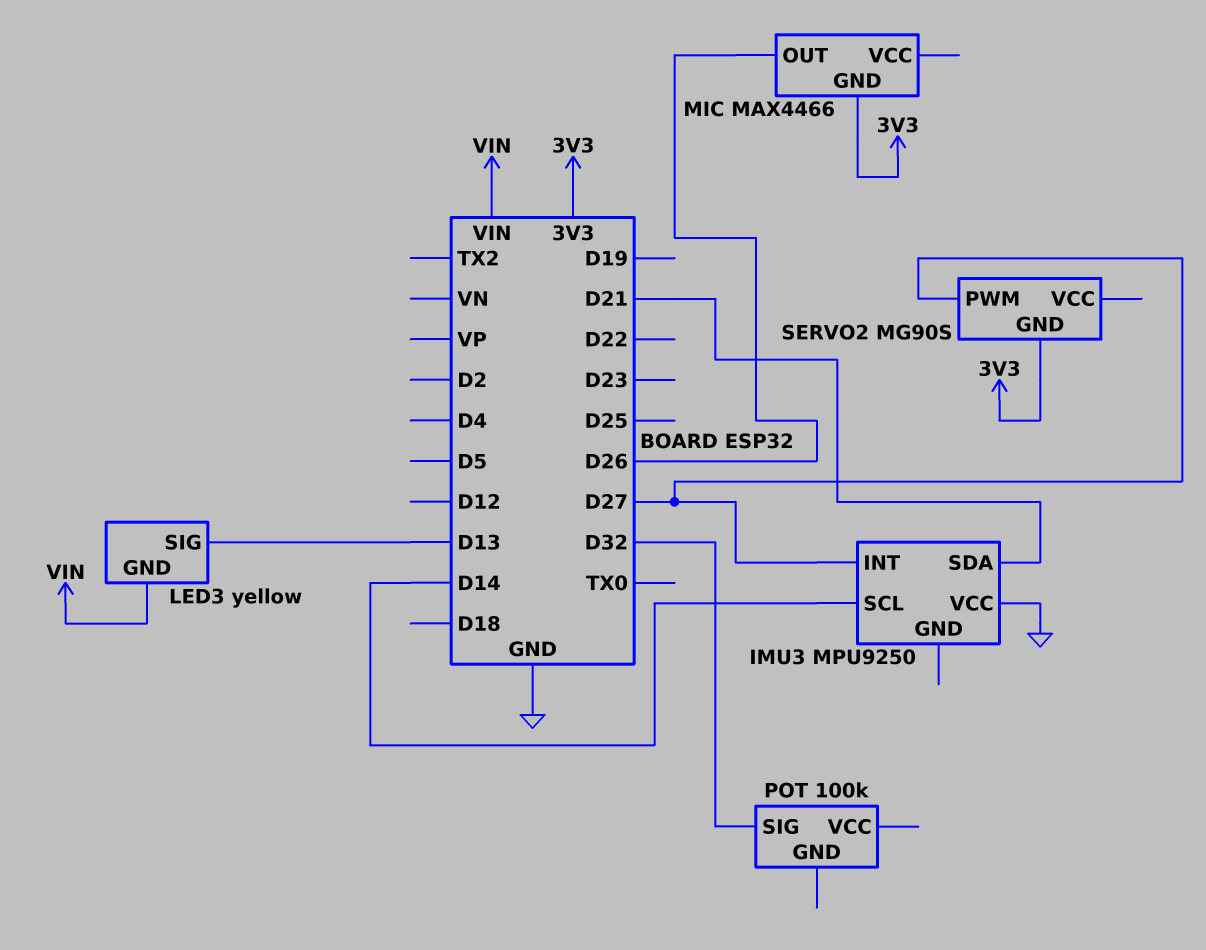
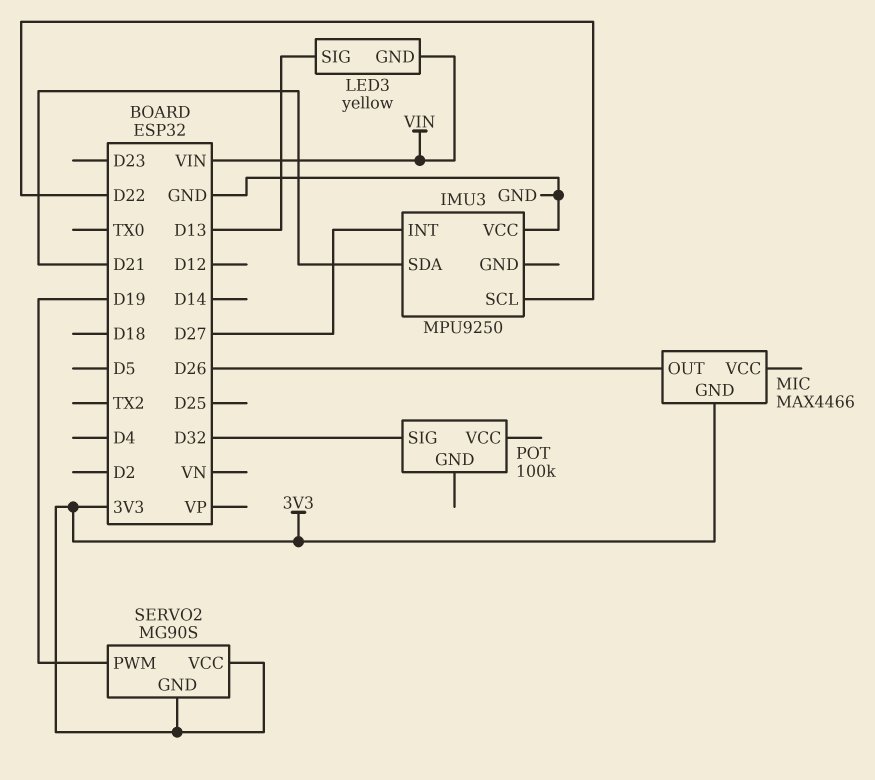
IMU3 pin SCL: D14 -> D22
SERVO2 pin PWM: D27 -> D19
SERVO2 pin VCC: none -> 3V3

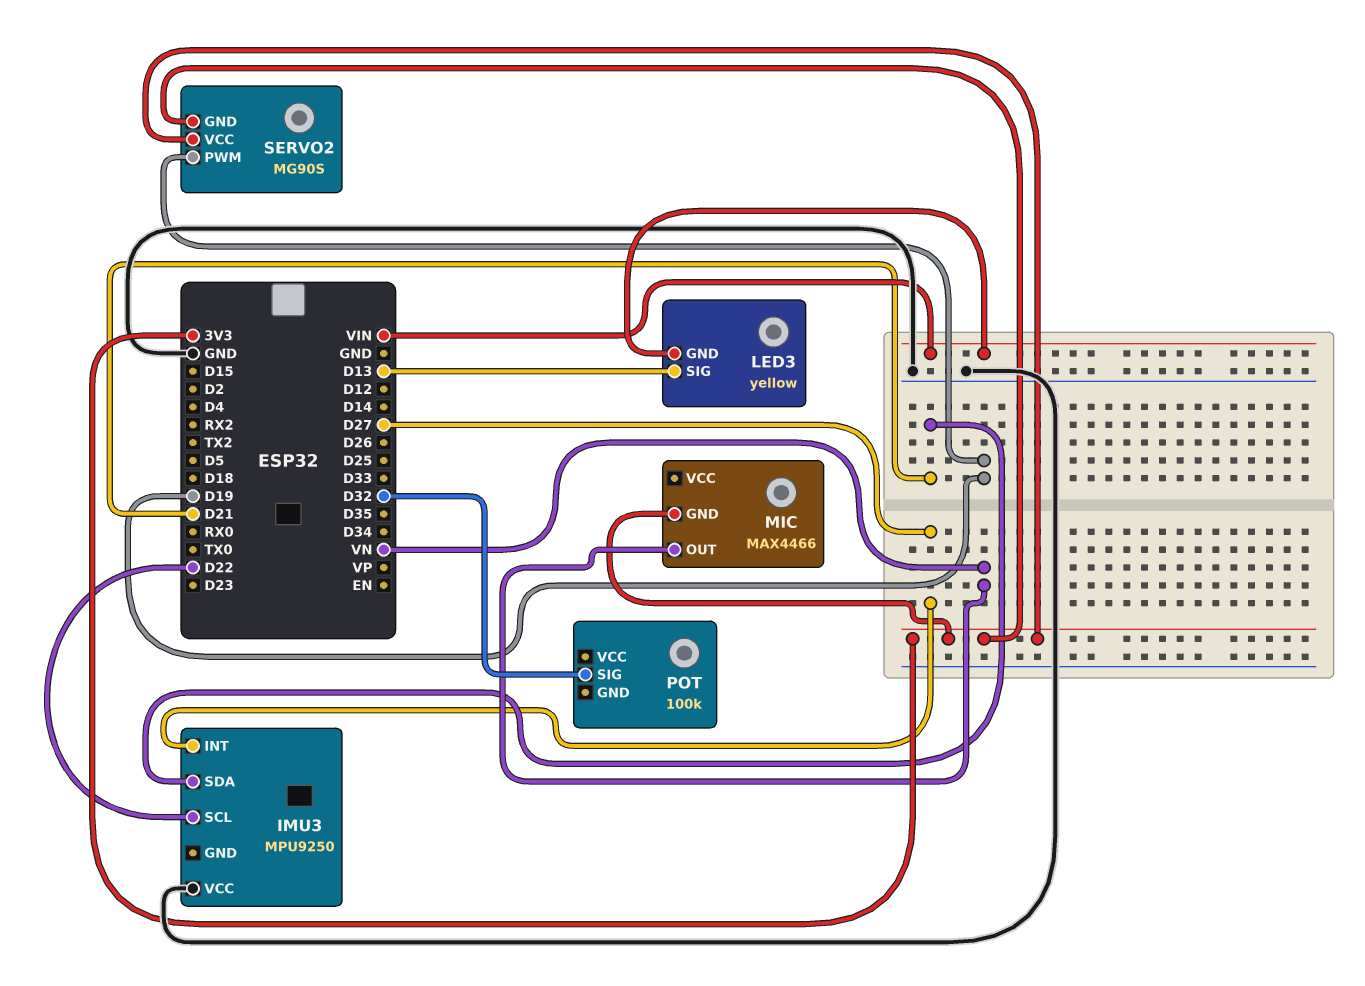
MIC pin OUT: D26 -> VN

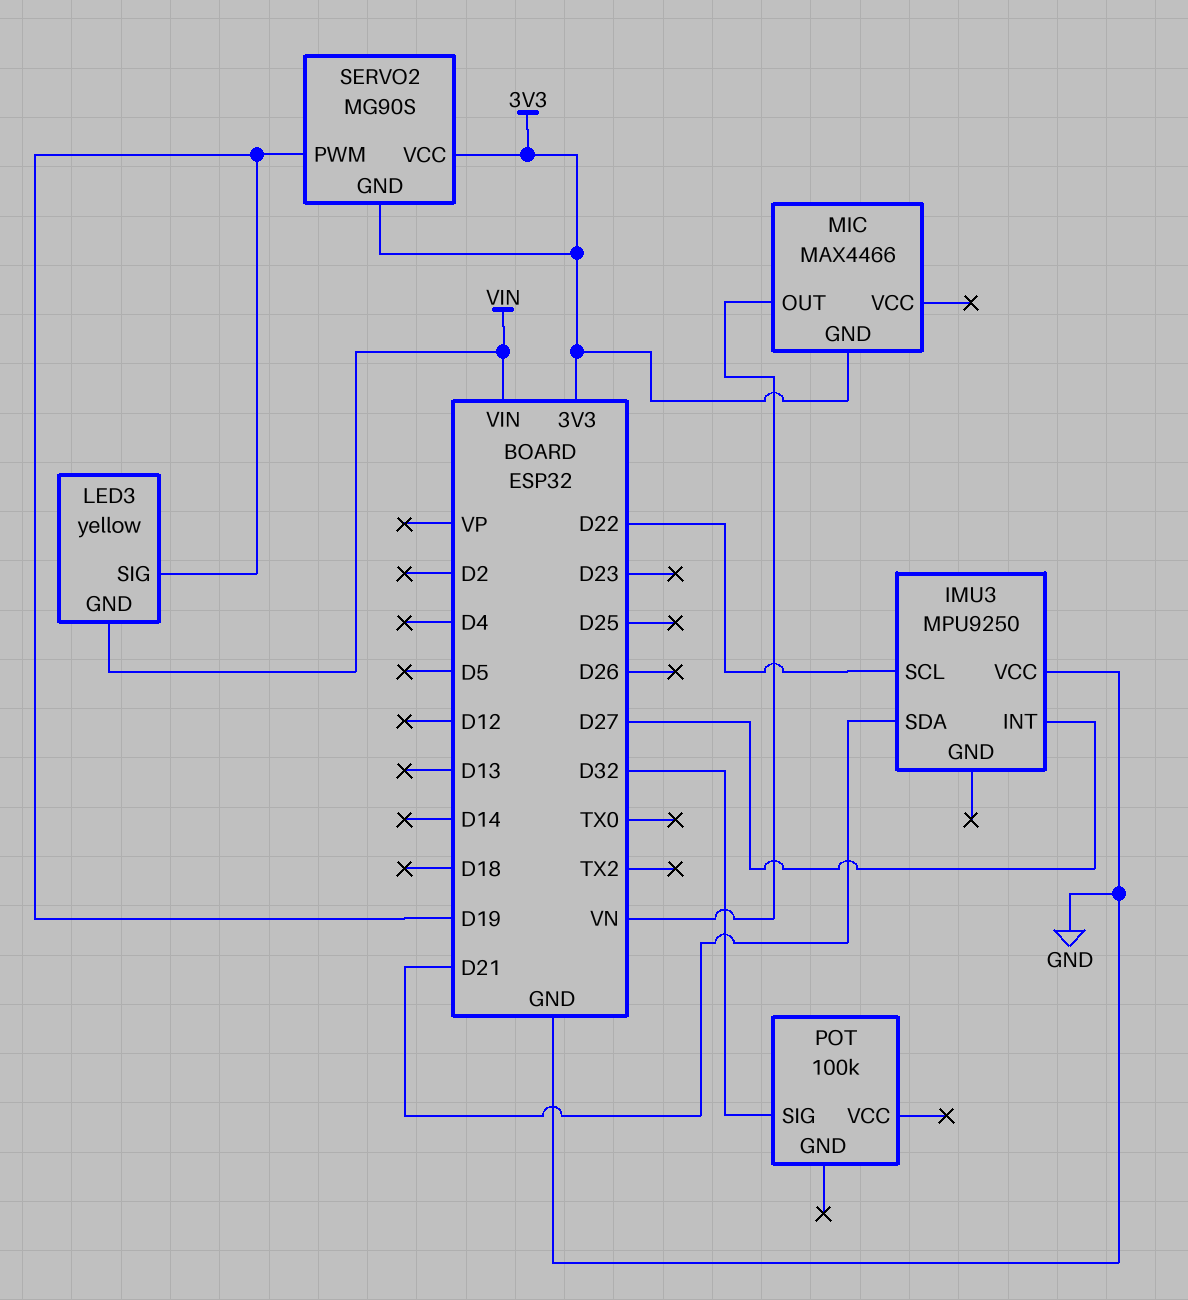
LED3 pin SIG: D13 -> D19

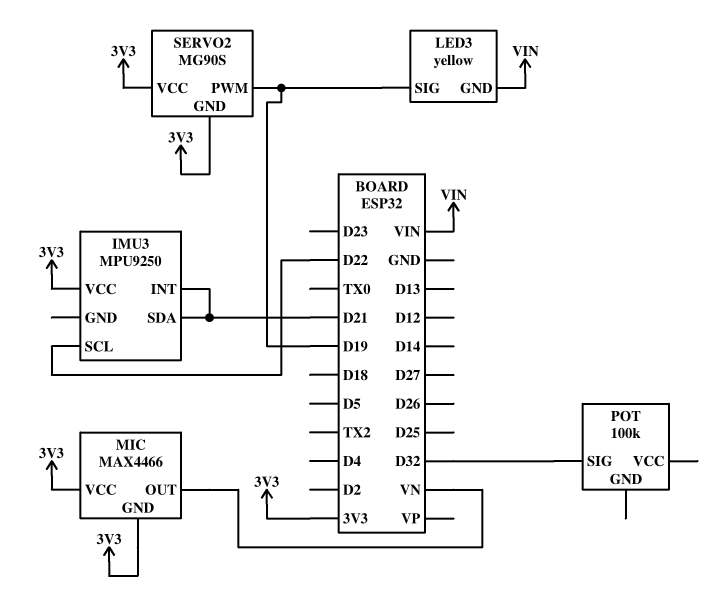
IMU3 pin INT: D27 -> D21
IMU3 pin VCC: GND -> 3V3
MIC pin VCC: none -> 3V3

